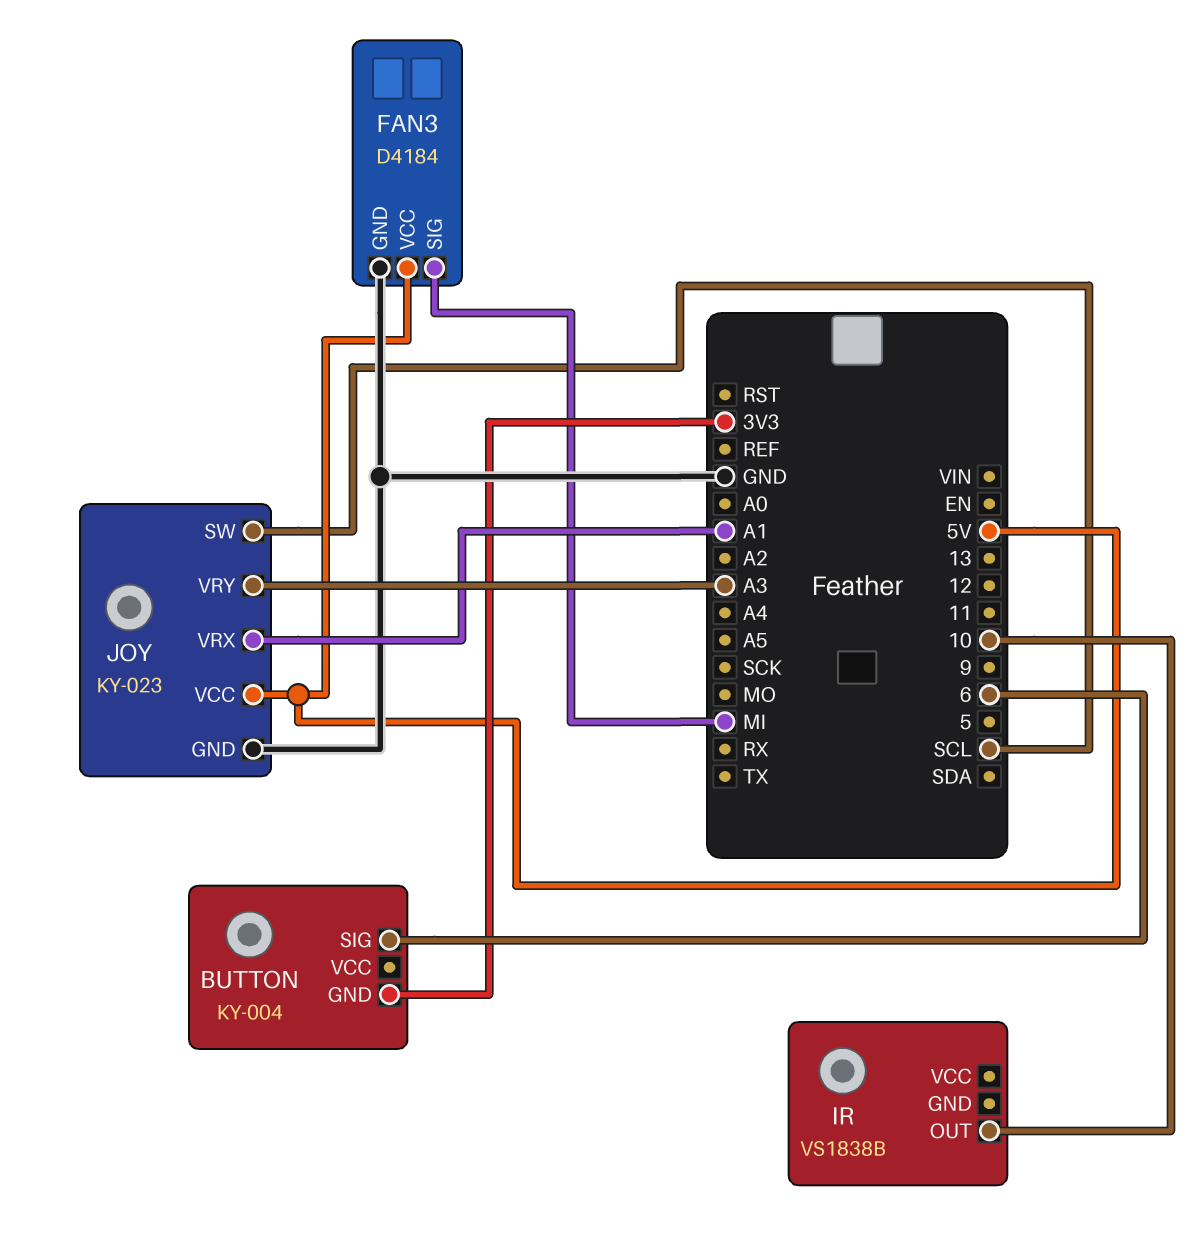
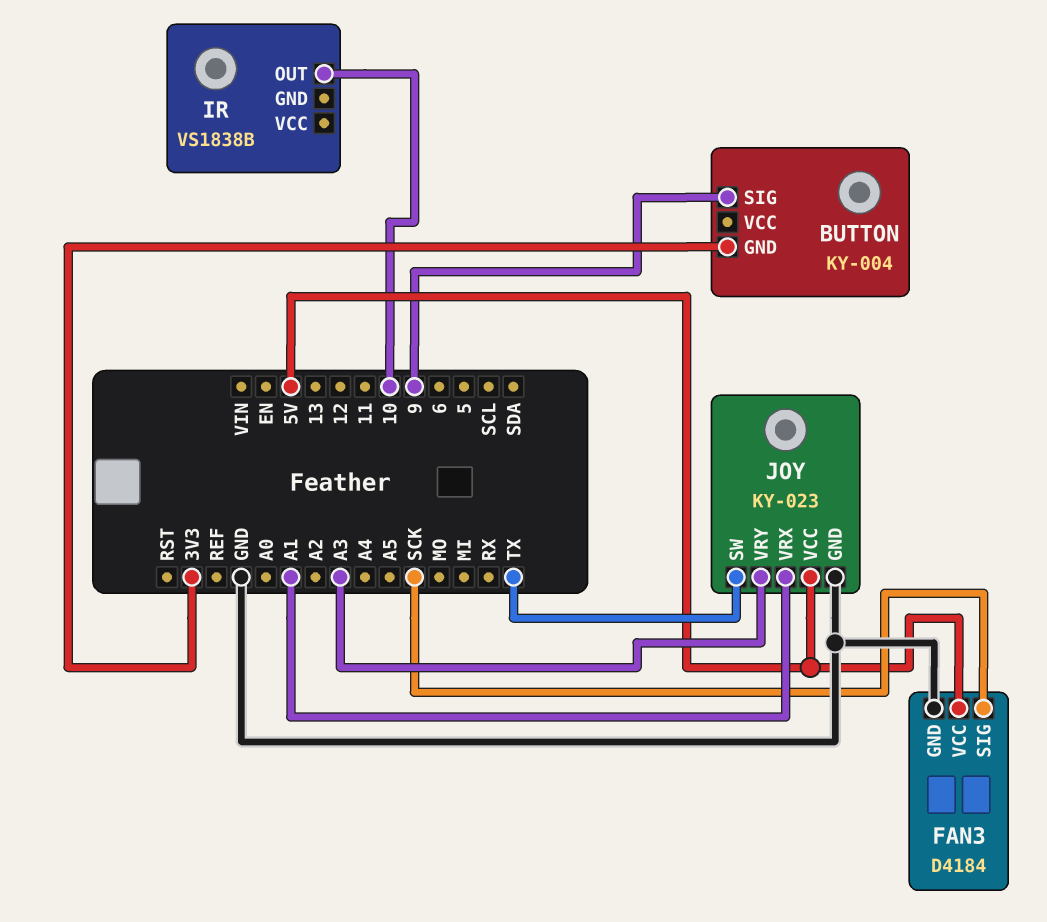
BUTTON pin SIG: 6 -> 9
FAN3 pin SIG: MI -> SCK
JOY pin SW: SCL -> TX

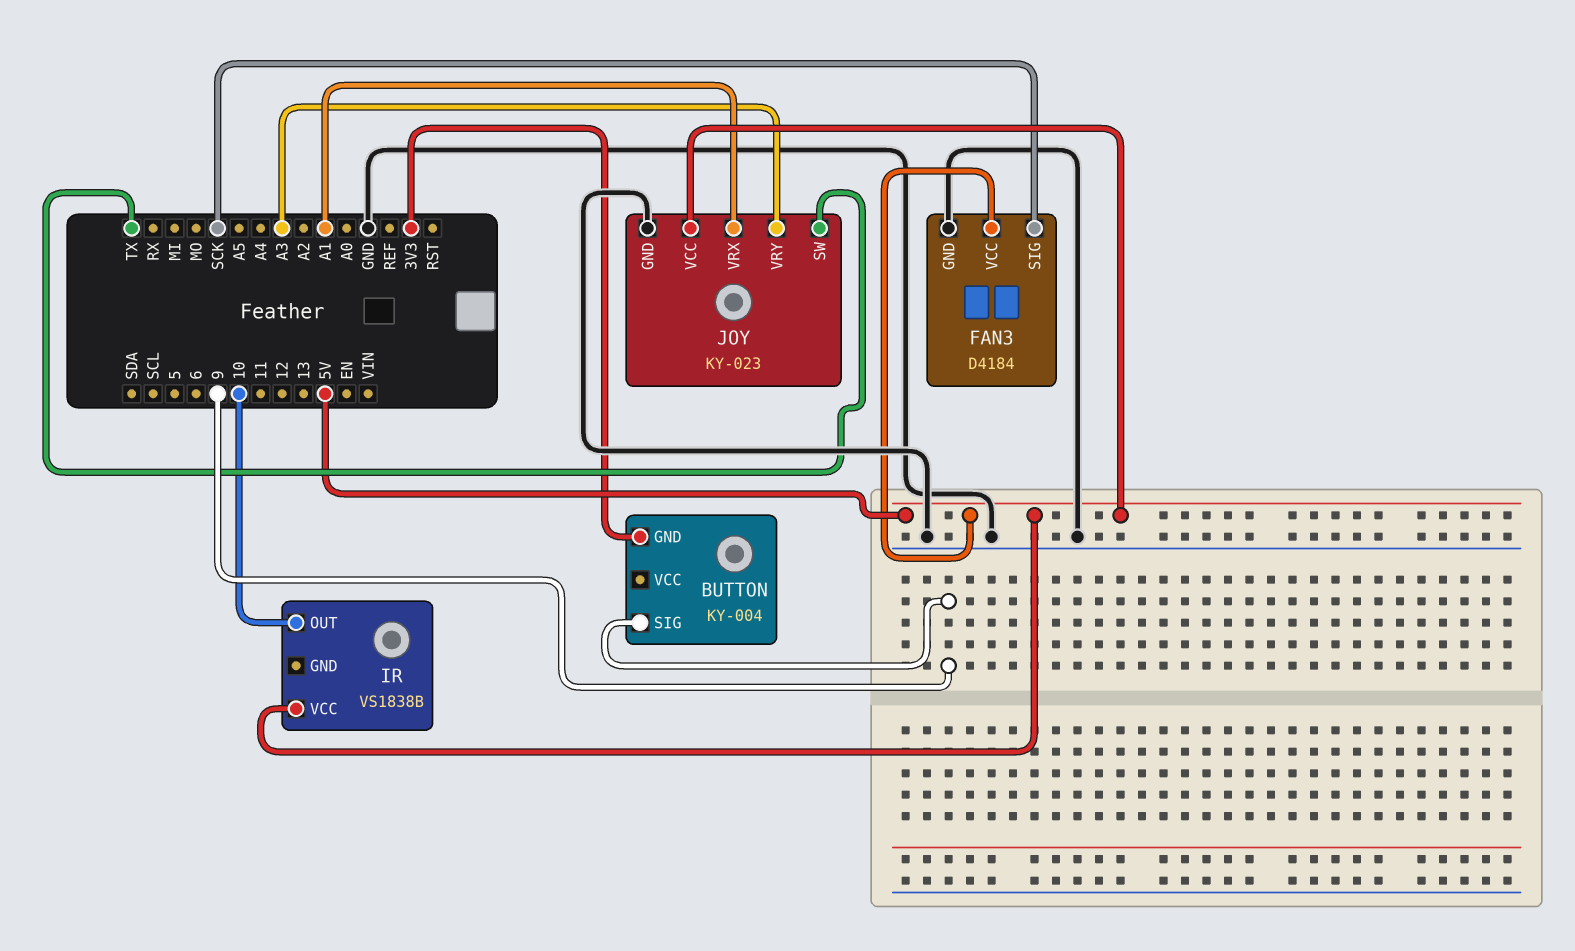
IR pin VCC: none -> 5V

